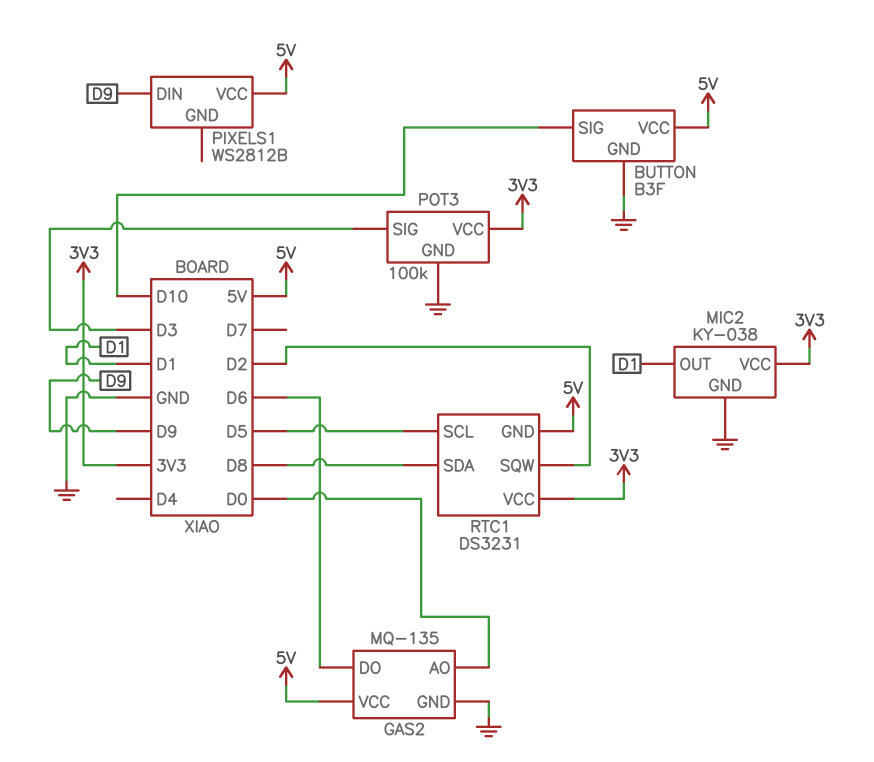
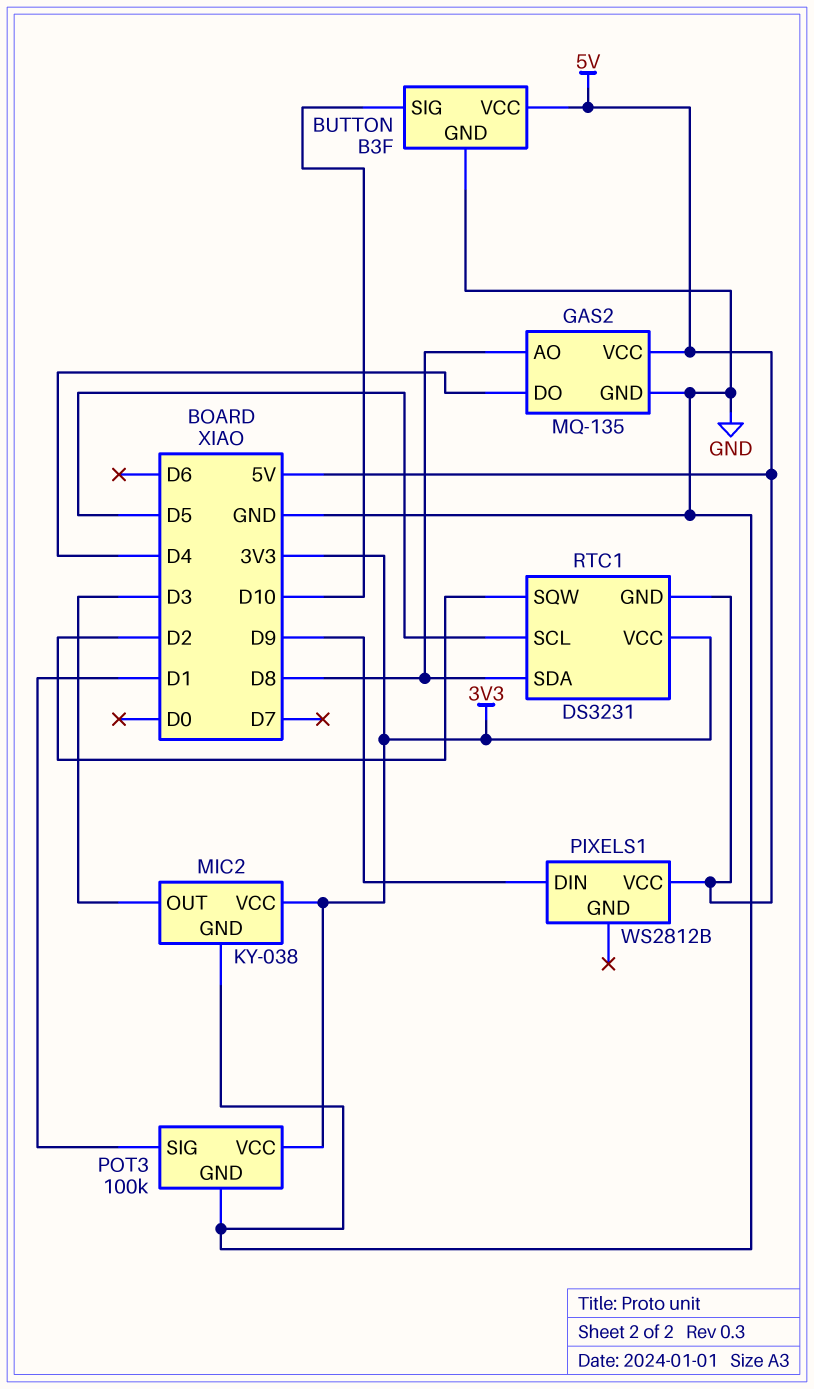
GAS2 pin AO: D0 -> D8
GAS2 pin DO: D6 -> D4
MIC2 pin OUT: D1 -> D3
POT3 pin SIG: D3 -> D1

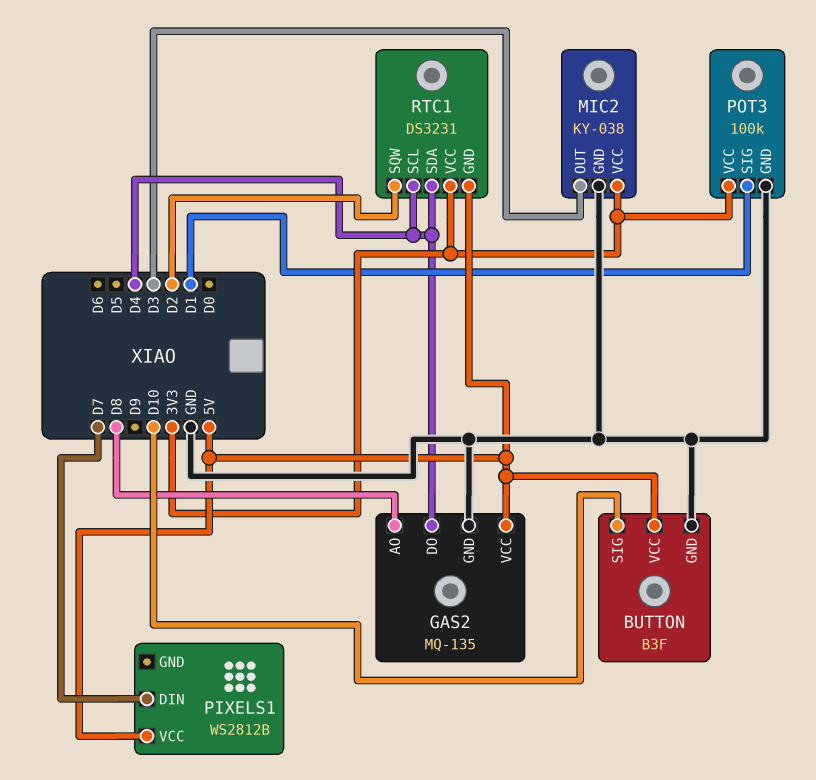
PIXELS1 pin DIN: D9 -> D7
RTC1 pin SCL: D5 -> D4
RTC1 pin SDA: D8 -> D4

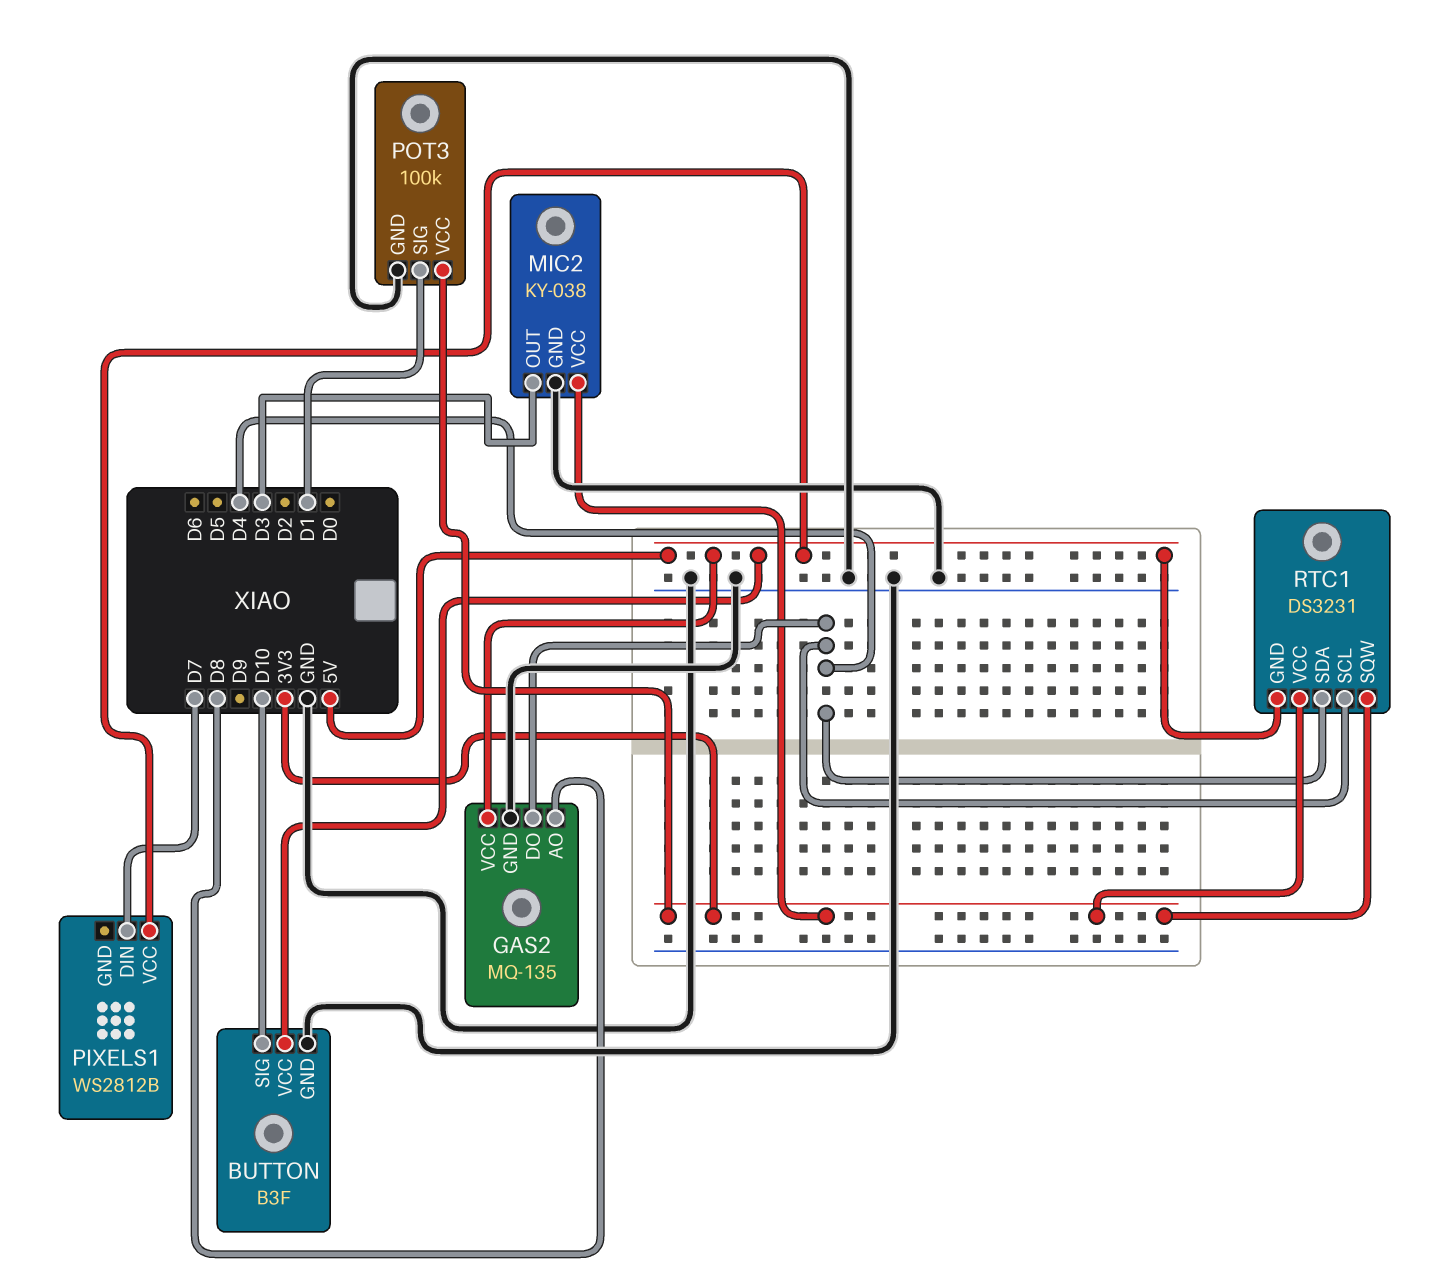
RTC1 pin SQW: D2 -> 3V3

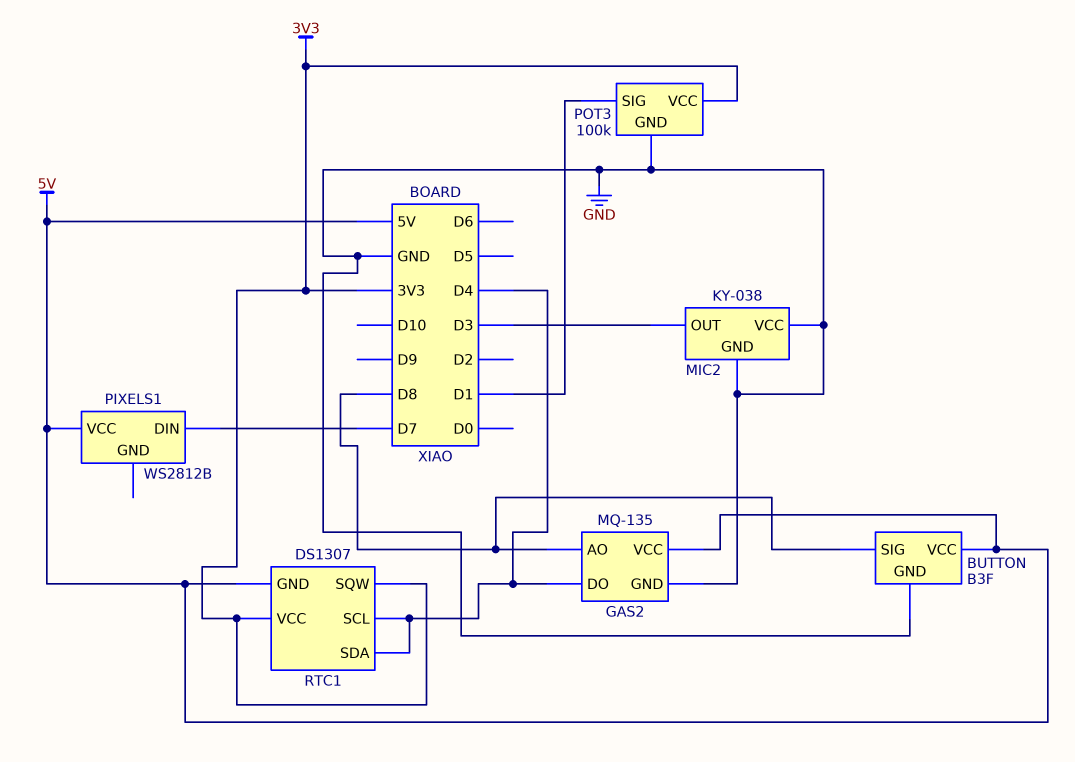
BUTTON pin SIG: D10 -> D8
MIC2 pin VCC: 3V3 -> GND
RTC1: DS3231 -> DS1307

